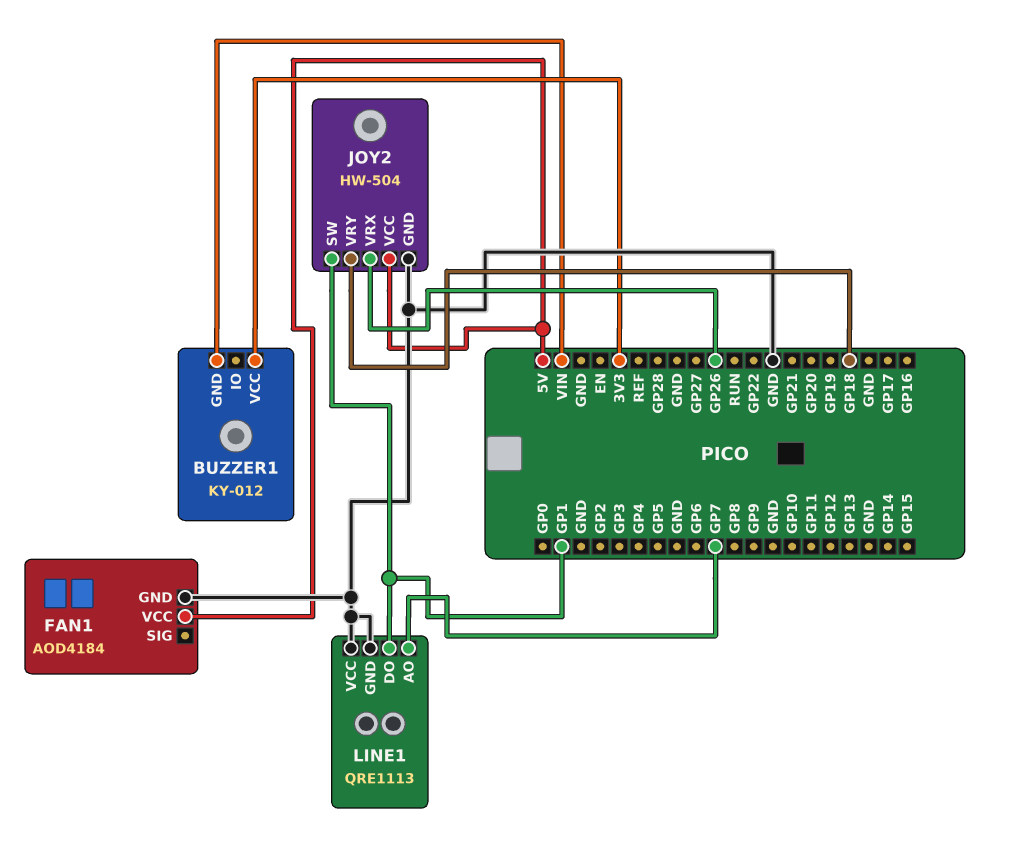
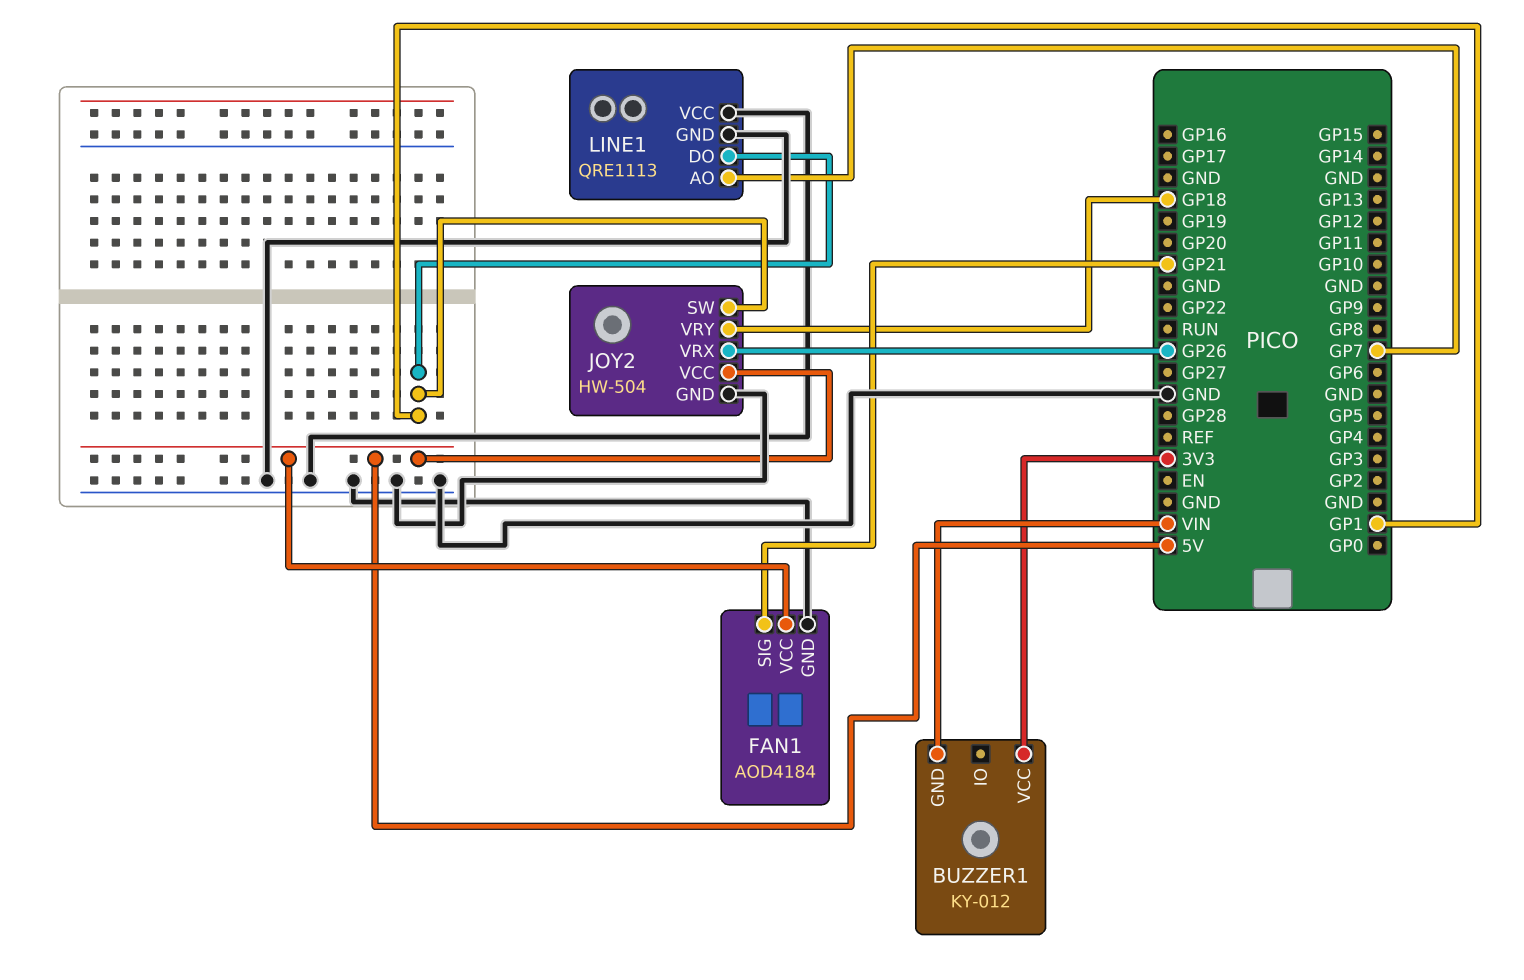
FAN1 pin SIG: none -> GP21

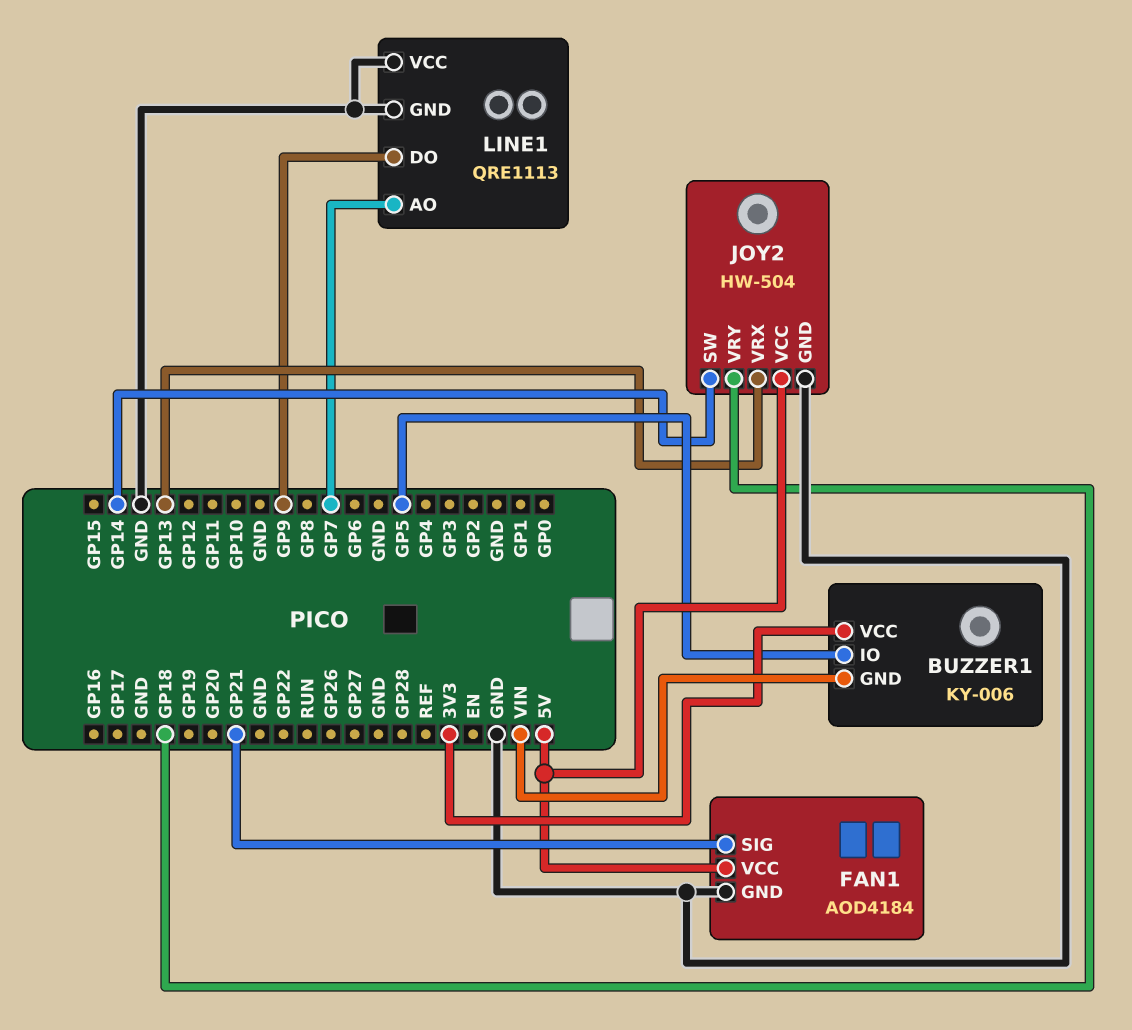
BUZZER1: KY-012 -> KY-006
BUZZER1 pin IO: none -> GP5
JOY2 pin SW: GP1 -> GP14
JOY2 pin VRX: GP26 -> GP13
LINE1 pin DO: GP1 -> GP9

